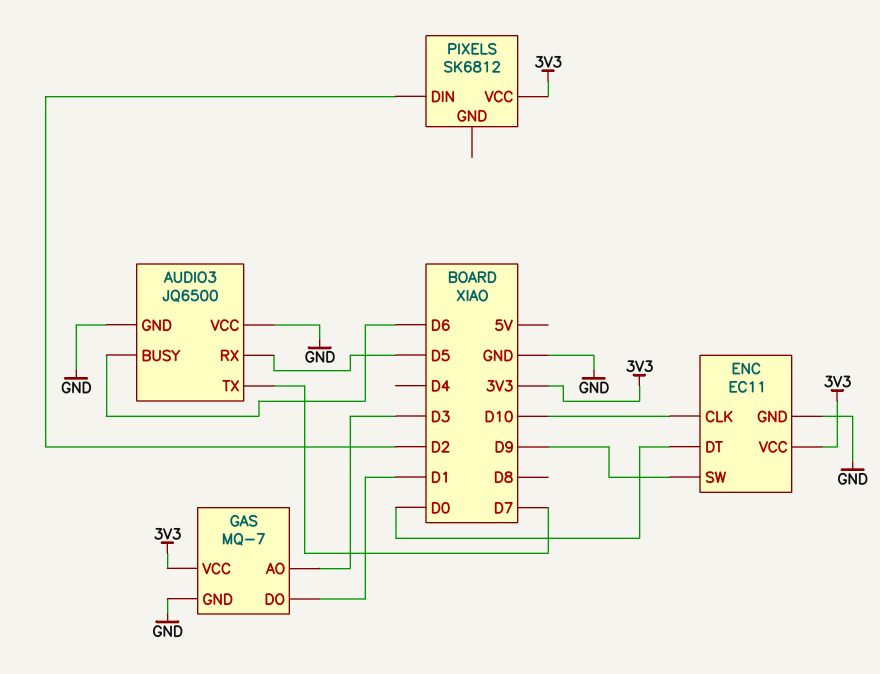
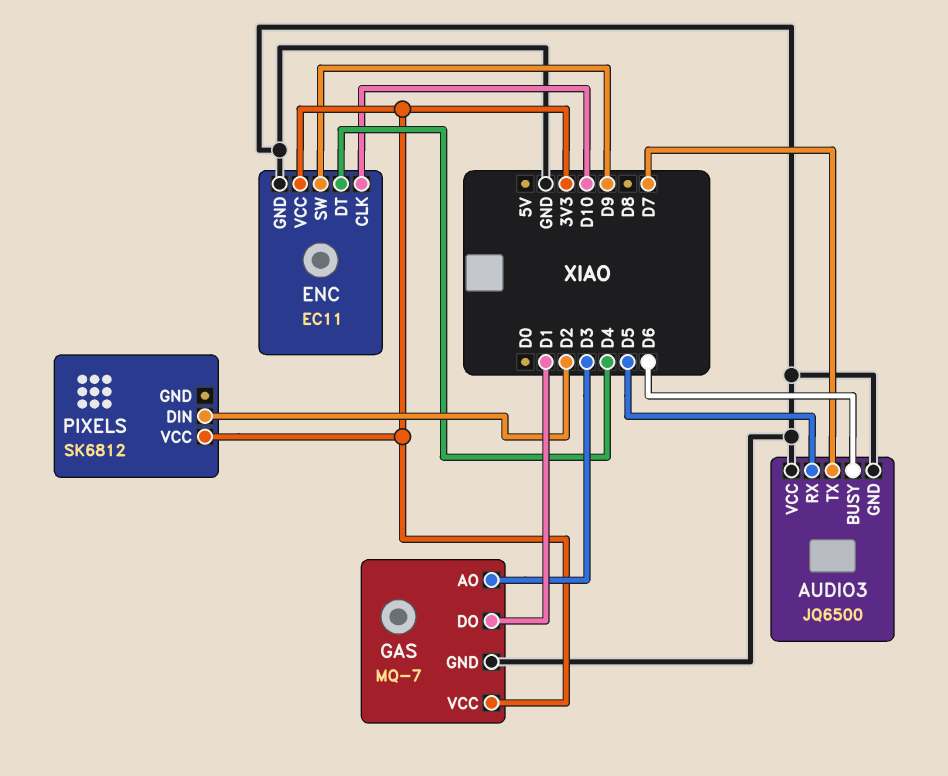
ENC pin DT: D0 -> D4

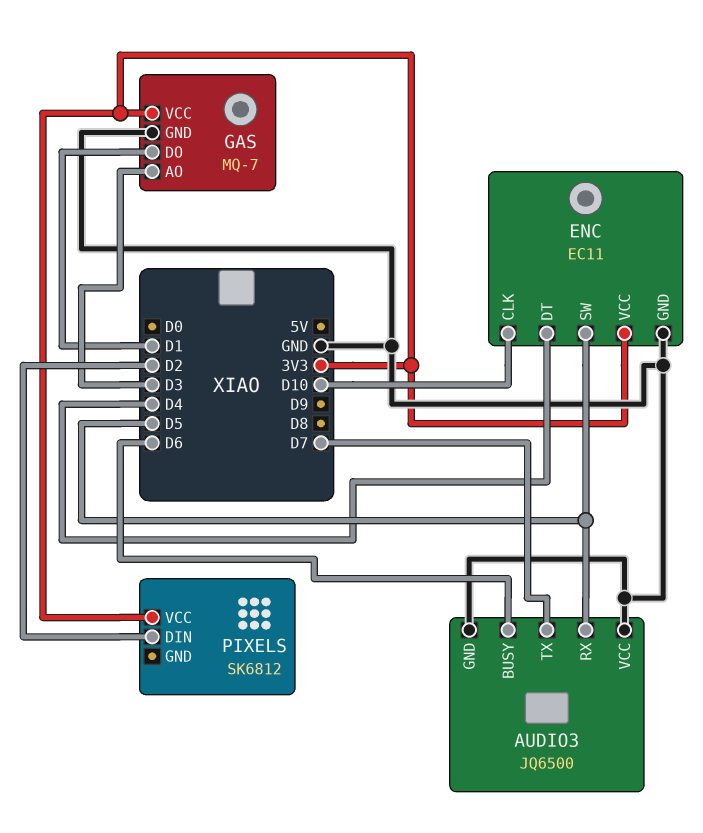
ENC pin SW: D9 -> D5

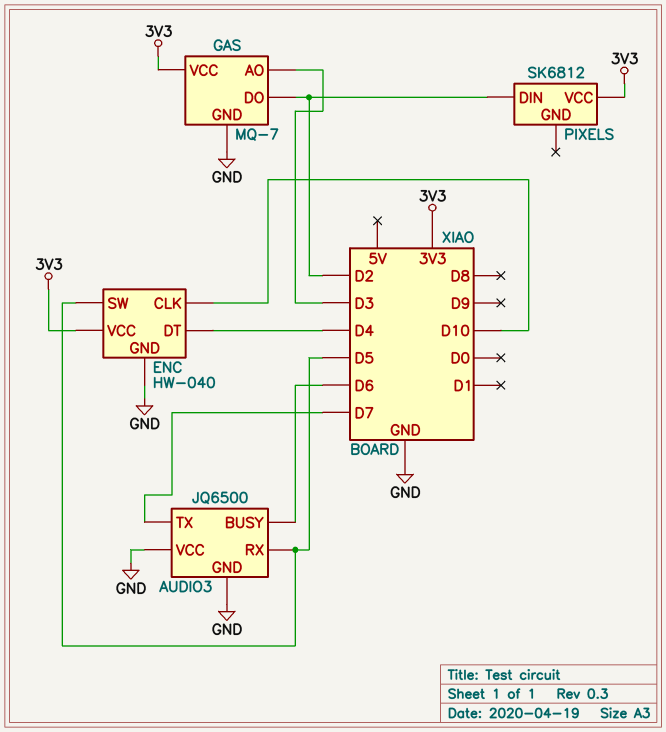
ENC: EC11 -> HW-040
GAS pin DO: D1 -> D2

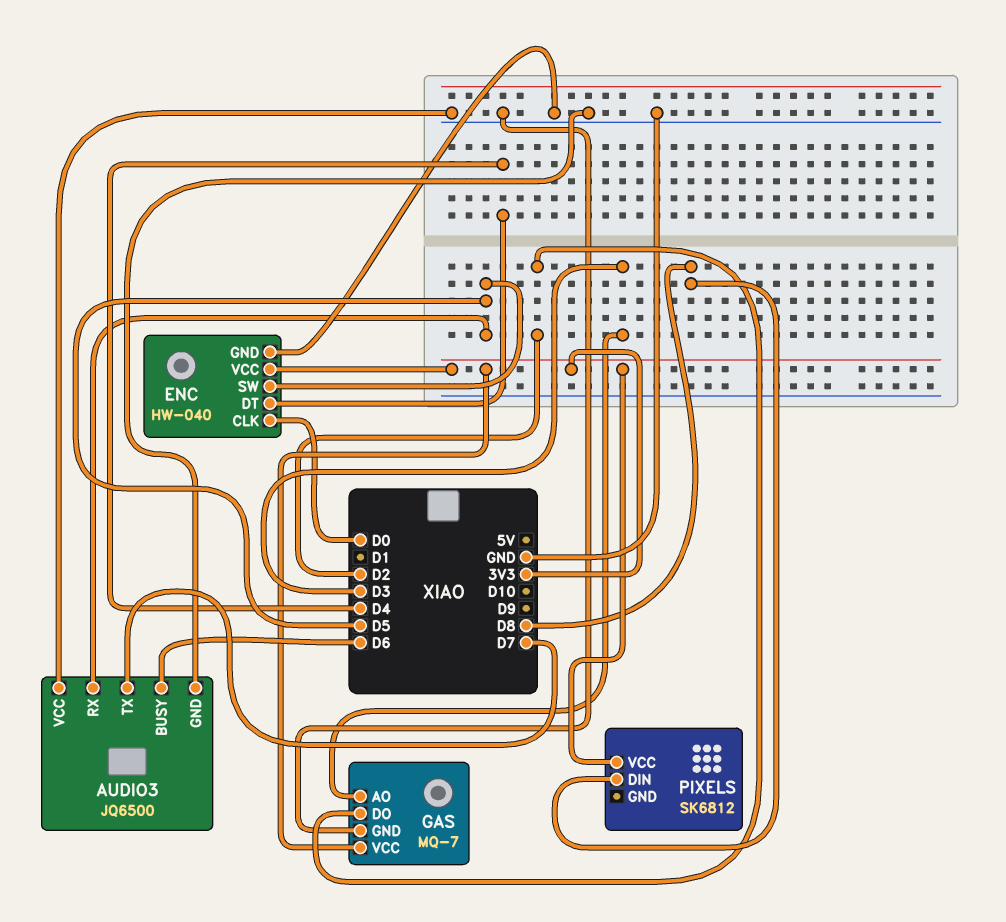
ENC pin CLK: D10 -> D0
PIXELS pin DIN: D2 -> D8

